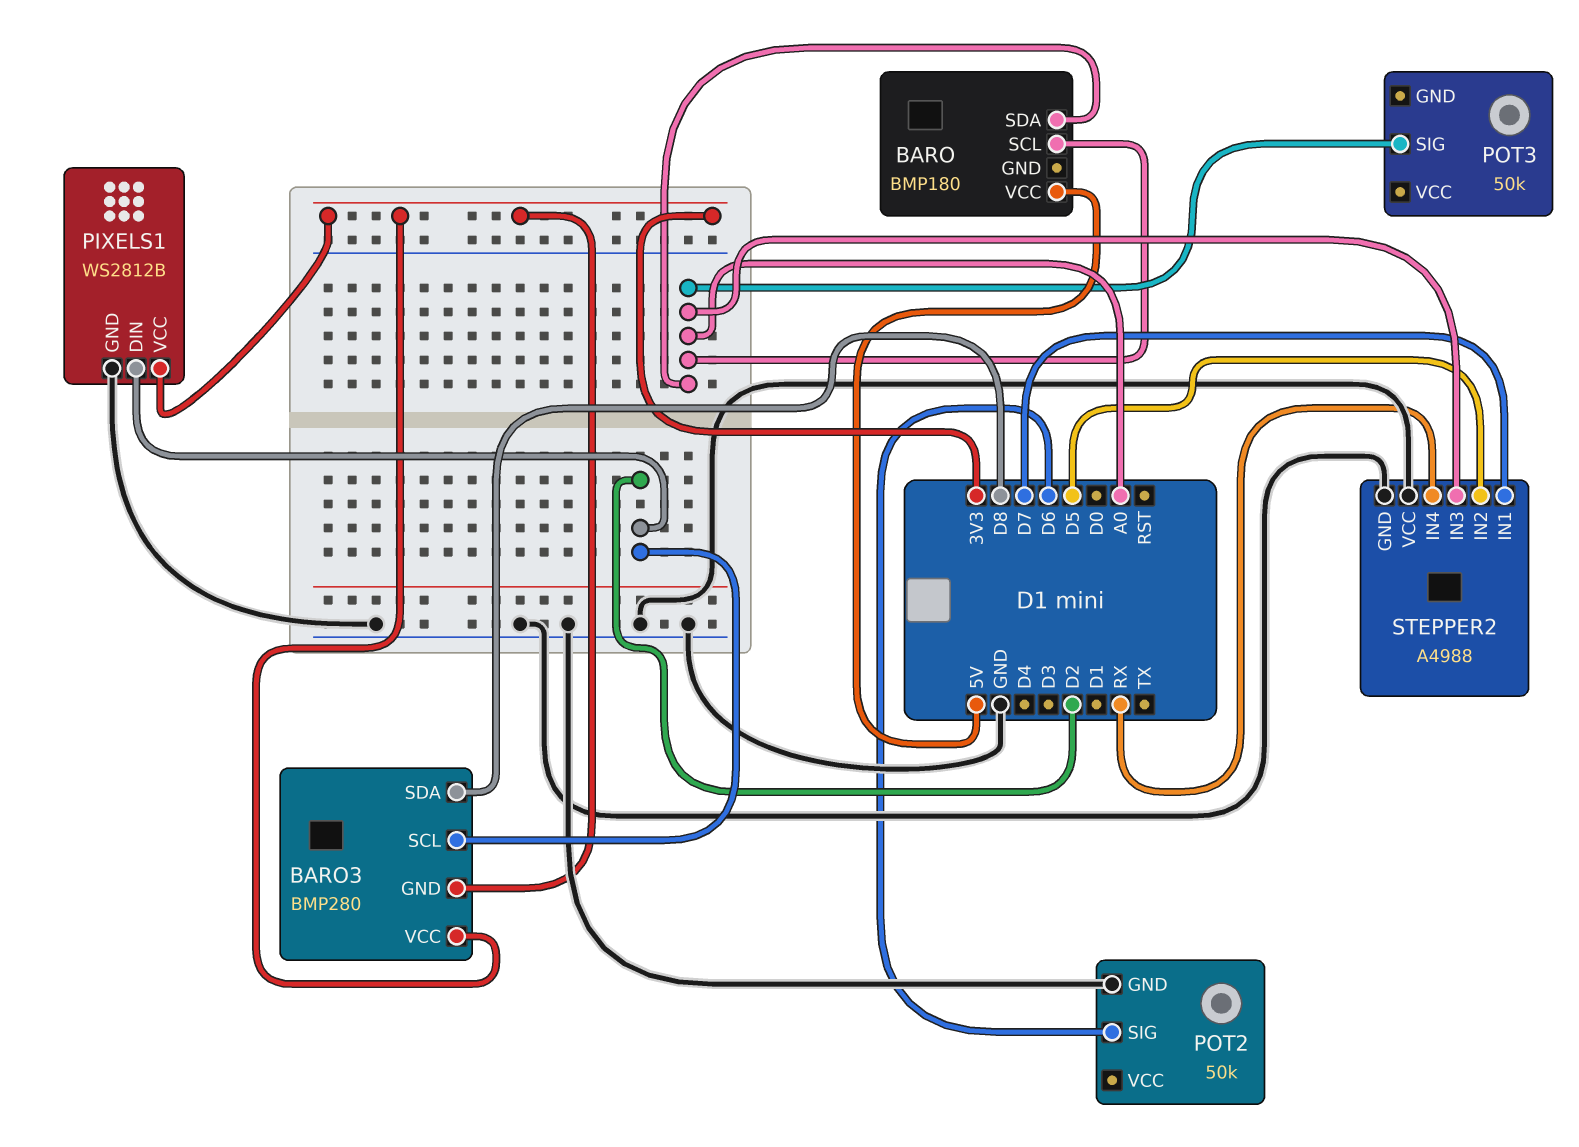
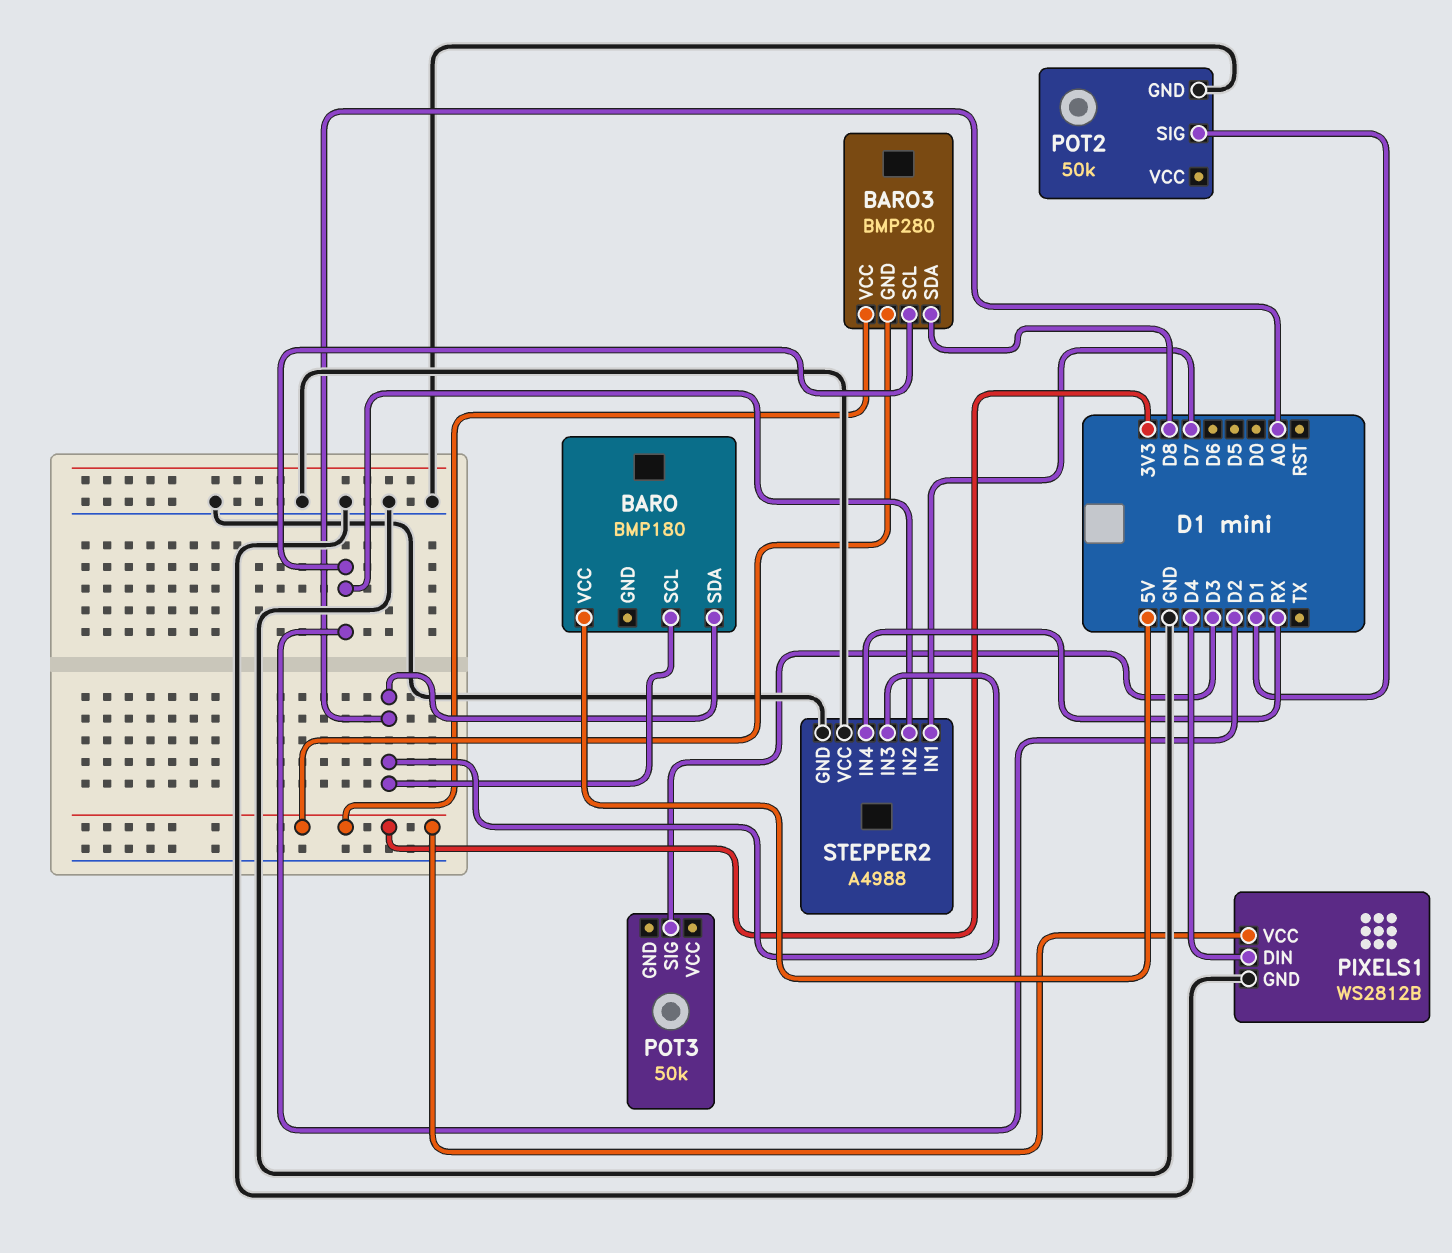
PIXELS1 pin DIN: D2 -> D4
POT2 pin SIG: D6 -> D1
POT3 pin SIG: A0 -> D3
STEPPER2 pin IN2: D5 -> D2

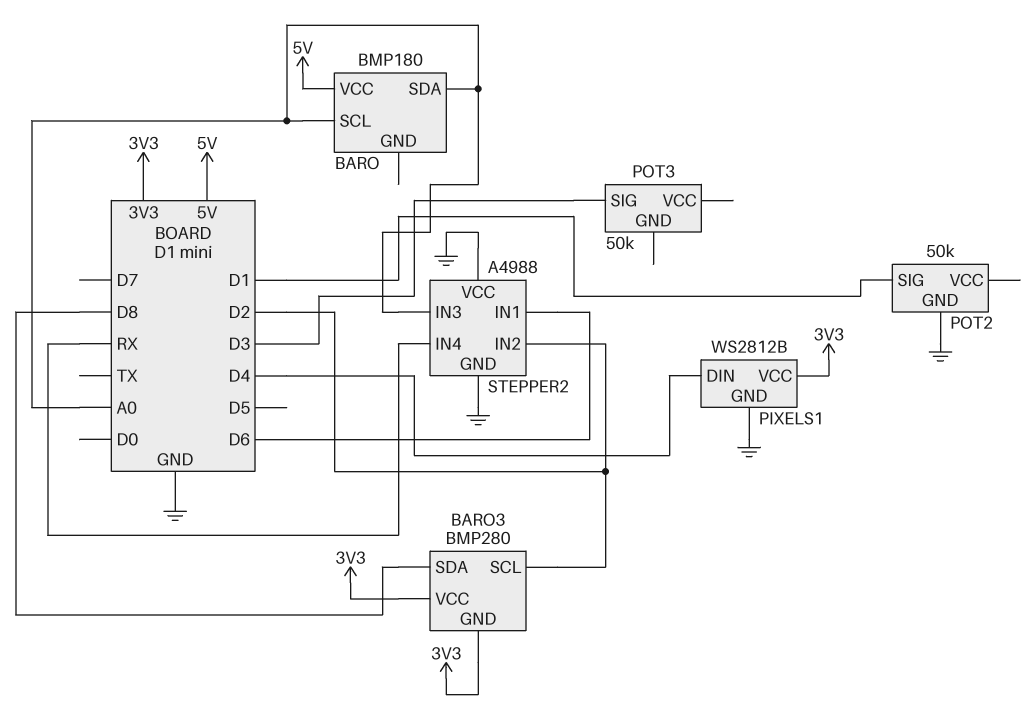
STEPPER2 pin IN1: D7 -> D6

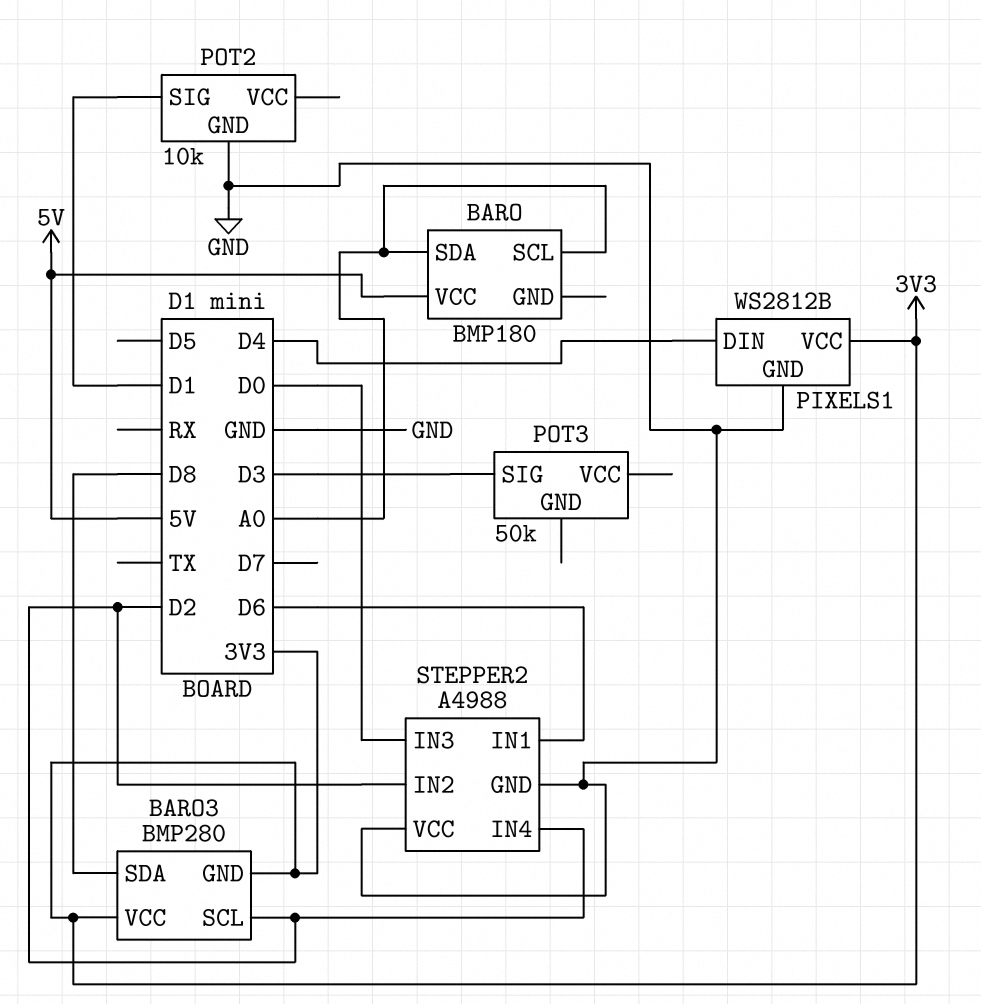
POT2: 50k -> 10k
STEPPER2 pin IN3: A0 -> D0
STEPPER2 pin IN4: RX -> D2

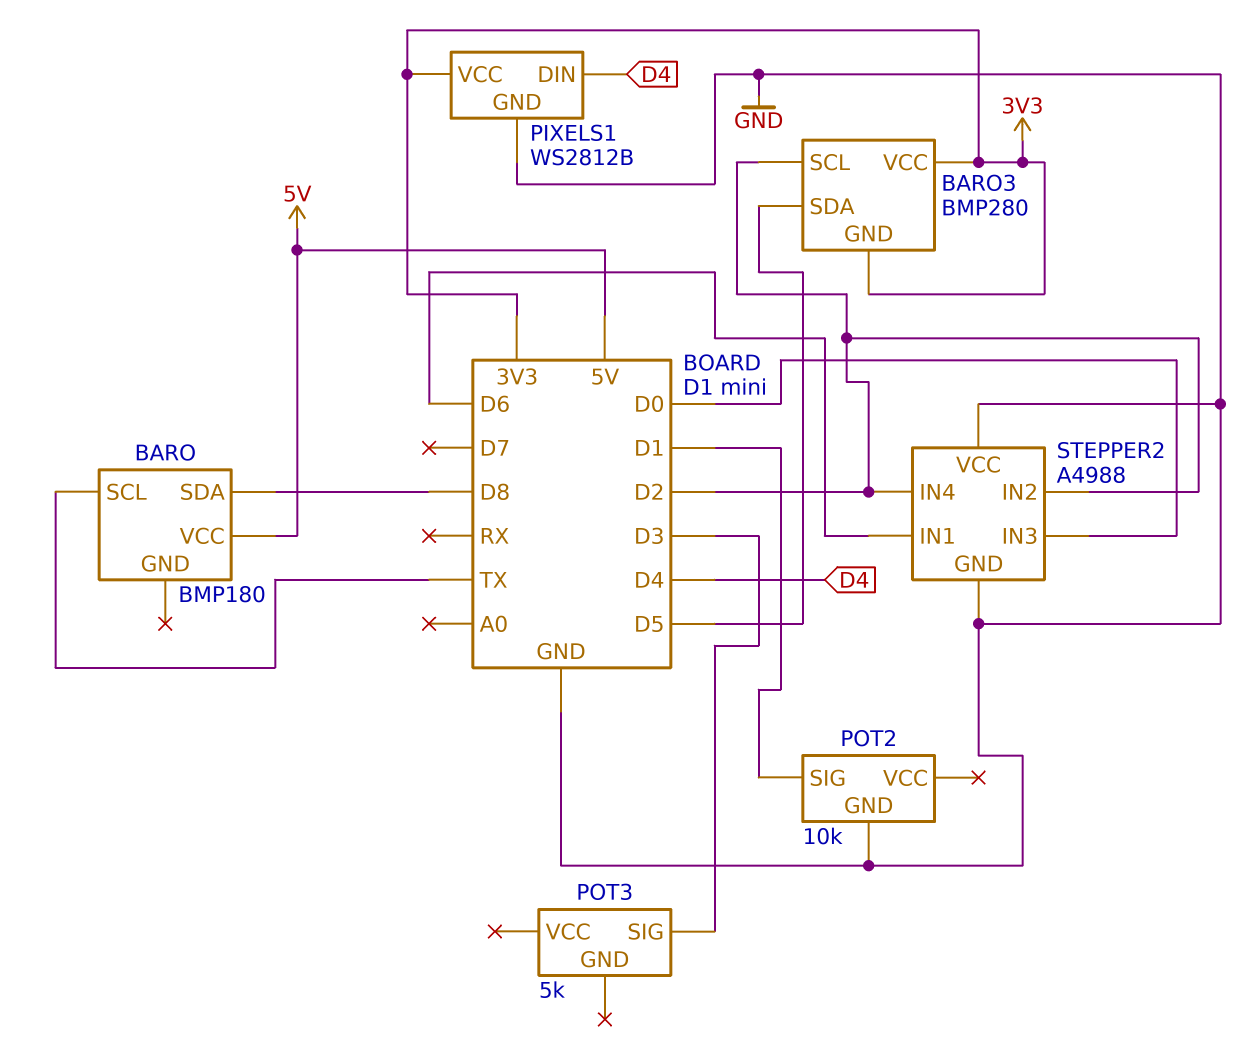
BARO pin SCL: A0 -> TX
BARO pin SDA: A0 -> D8
BARO3 pin SDA: D8 -> D5
POT3: 50k -> 5k

